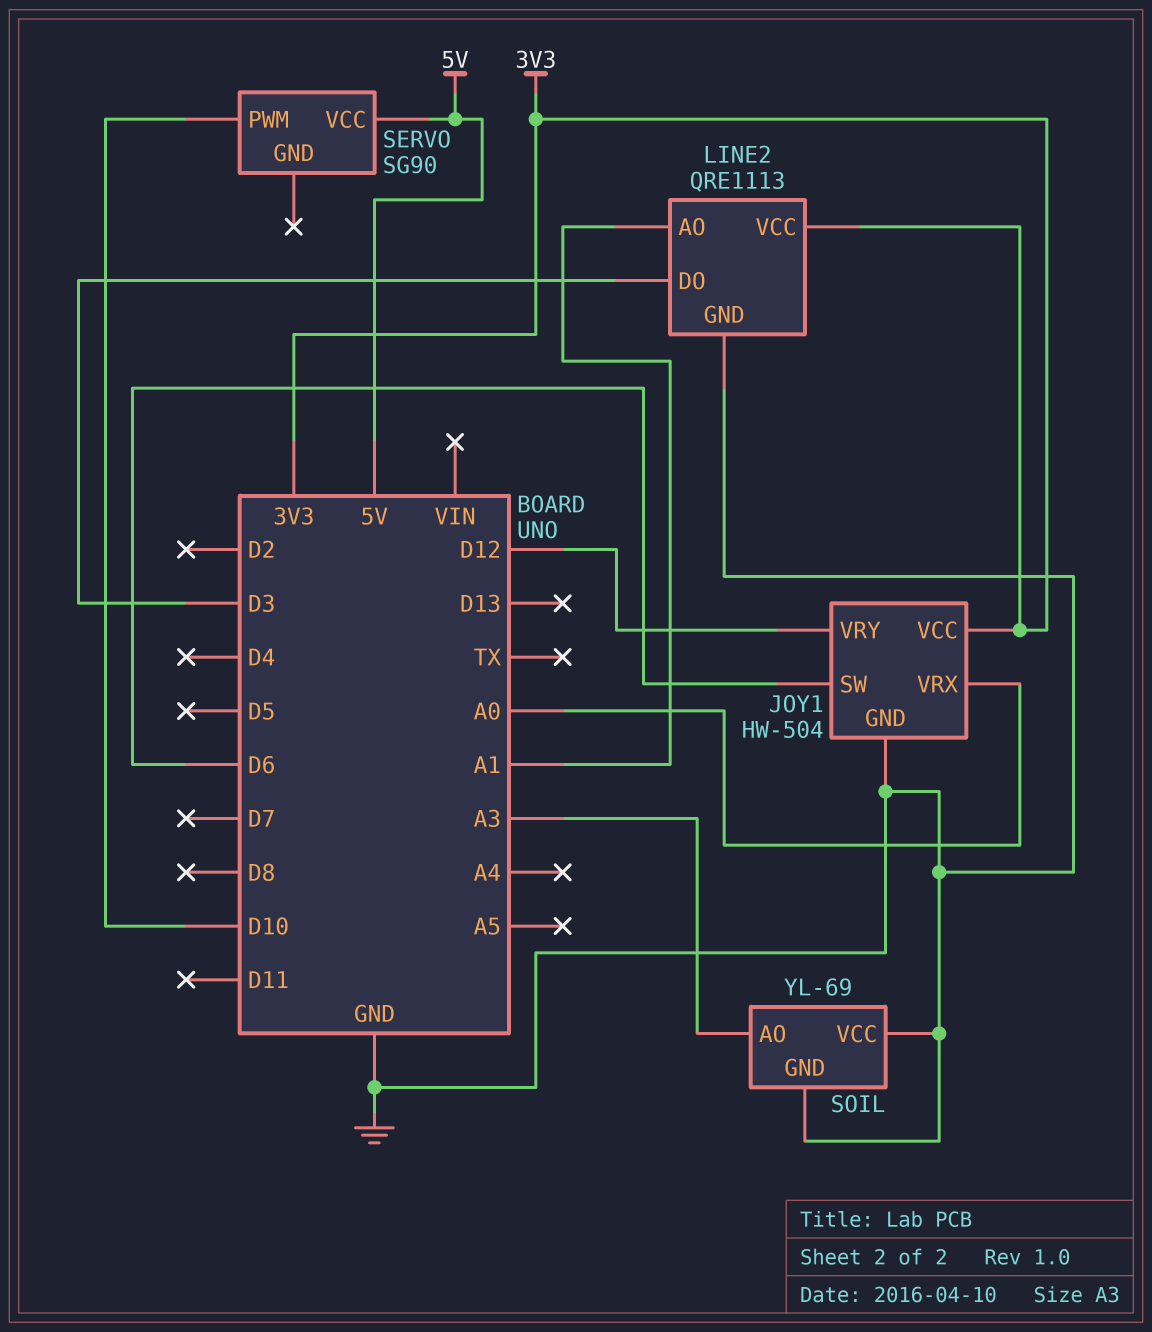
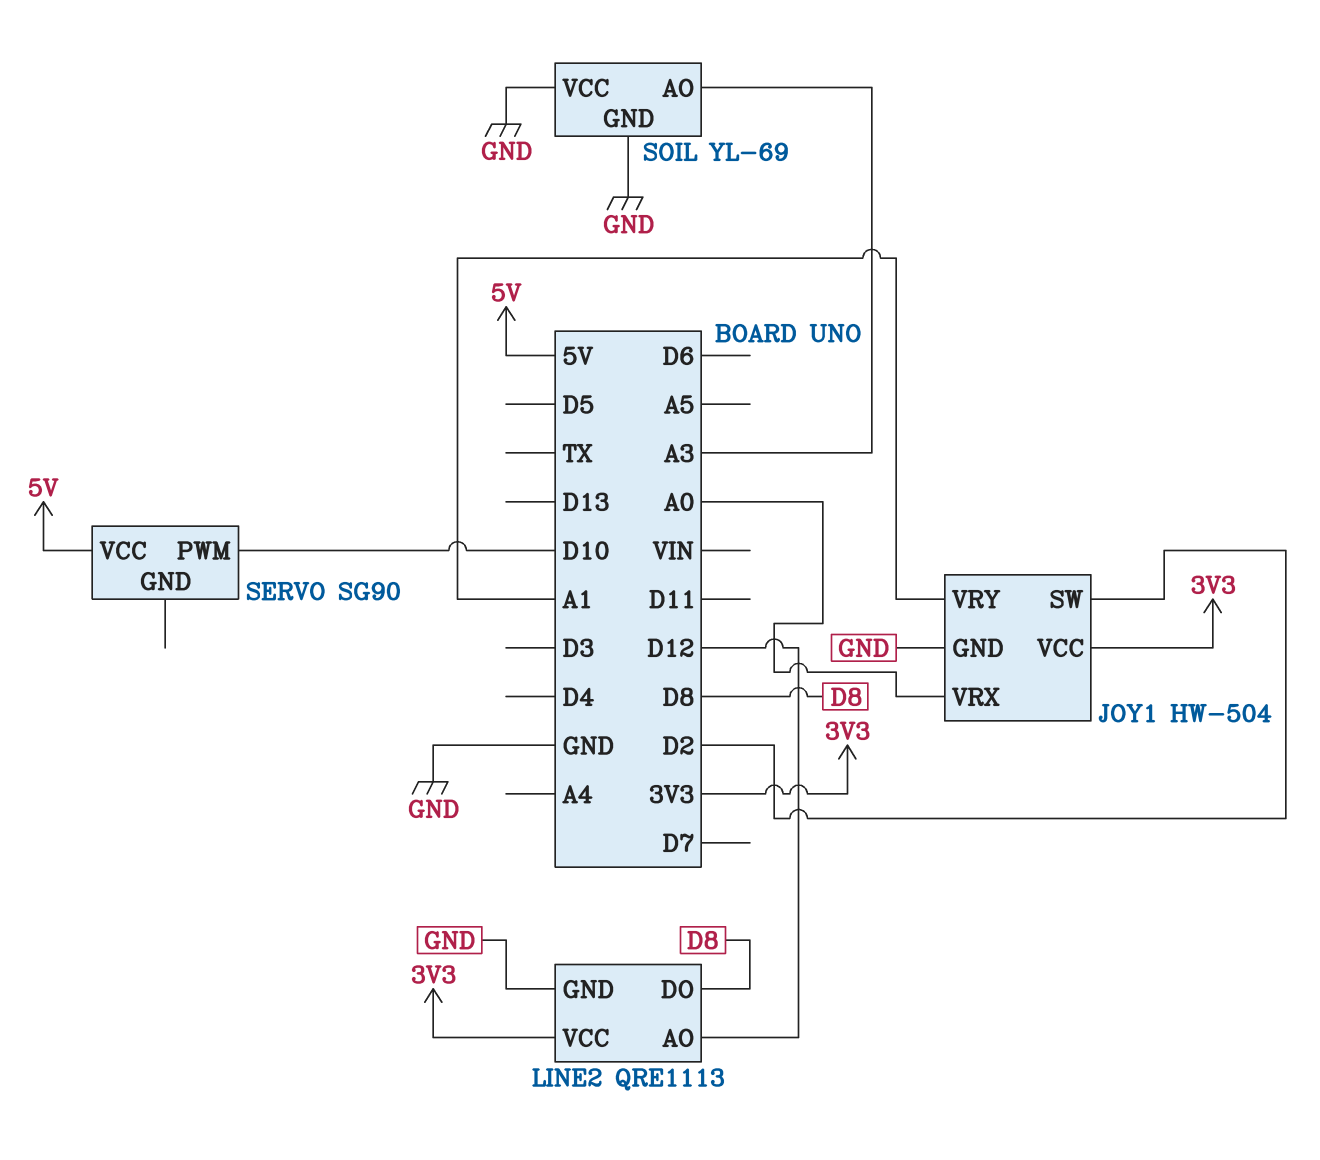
JOY1 pin SW: D6 -> D2
JOY1 pin VRY: D12 -> A1
LINE2 pin AO: A1 -> D12
LINE2 pin DO: D3 -> D8

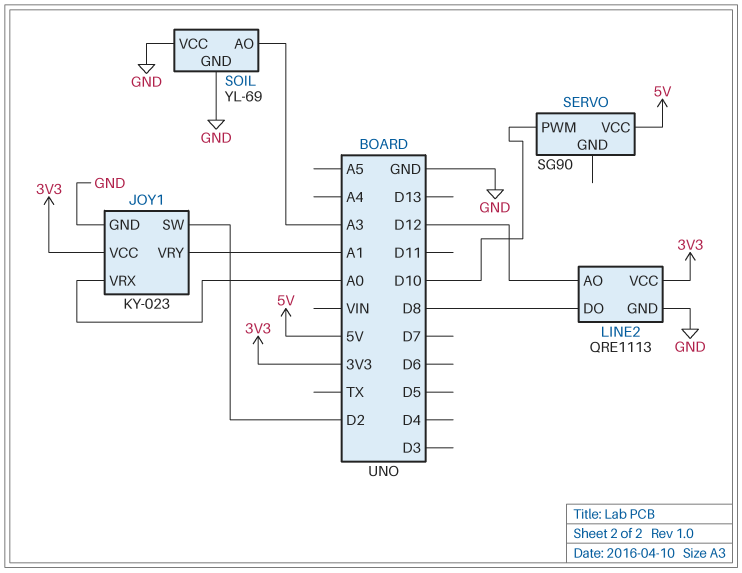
JOY1: HW-504 -> KY-023

